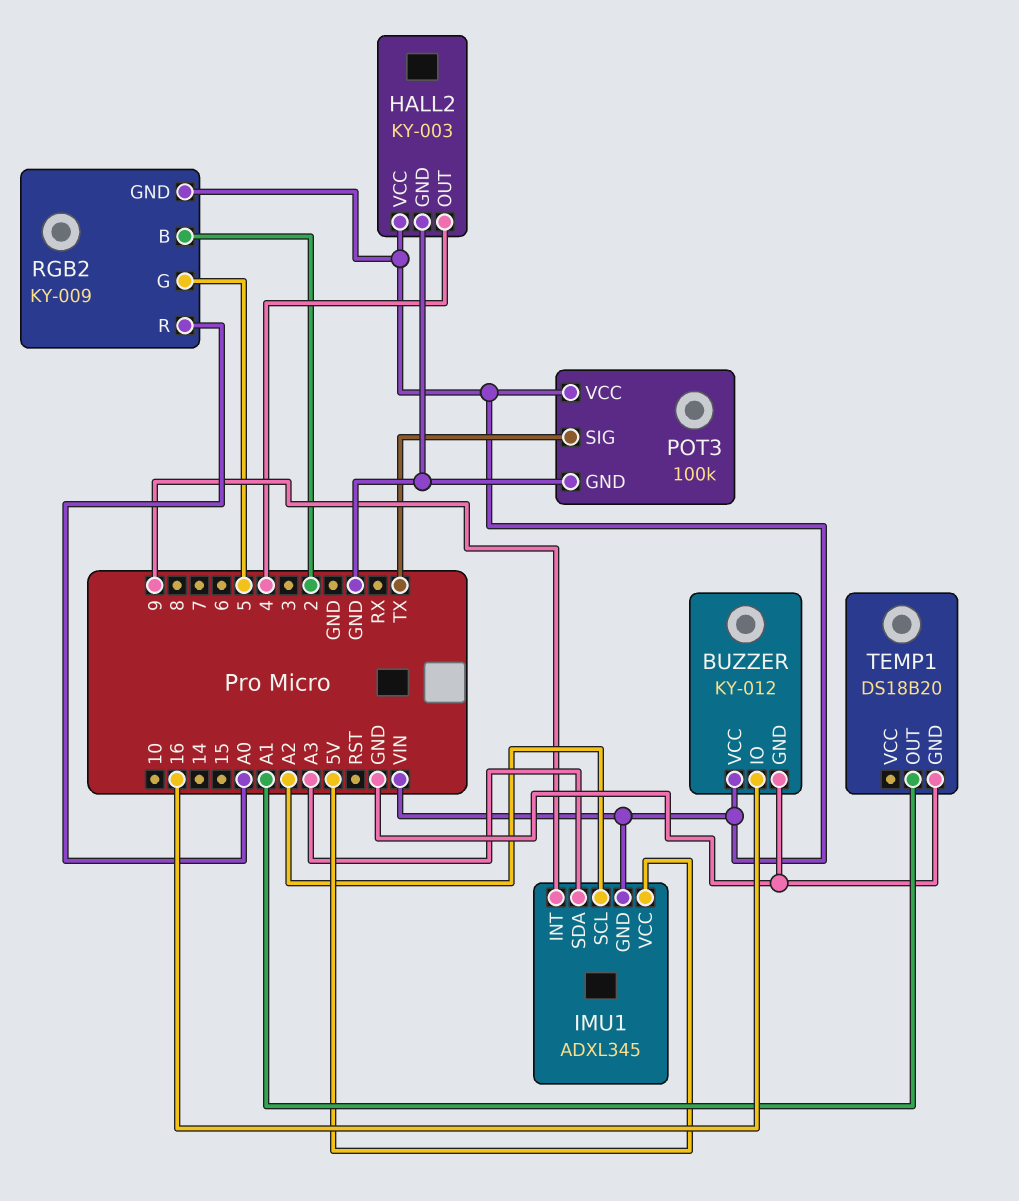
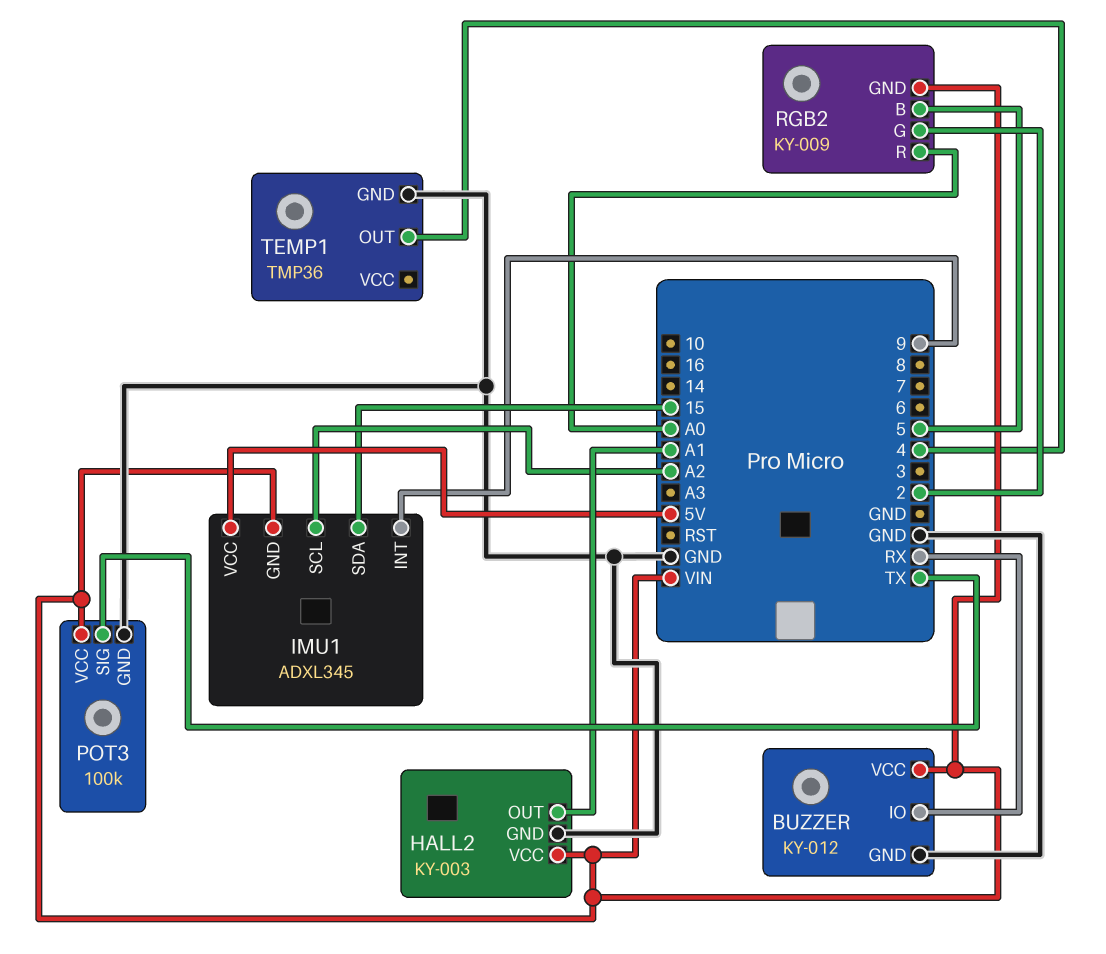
BUZZER pin IO: 16 -> RX
HALL2 pin OUT: 4 -> A1
IMU1 pin SDA: A3 -> 15
RGB2 pin B: 2 -> 5
RGB2 pin G: 5 -> 2
TEMP1: DS18B20 -> TMP36
TEMP1 pin OUT: A1 -> 4

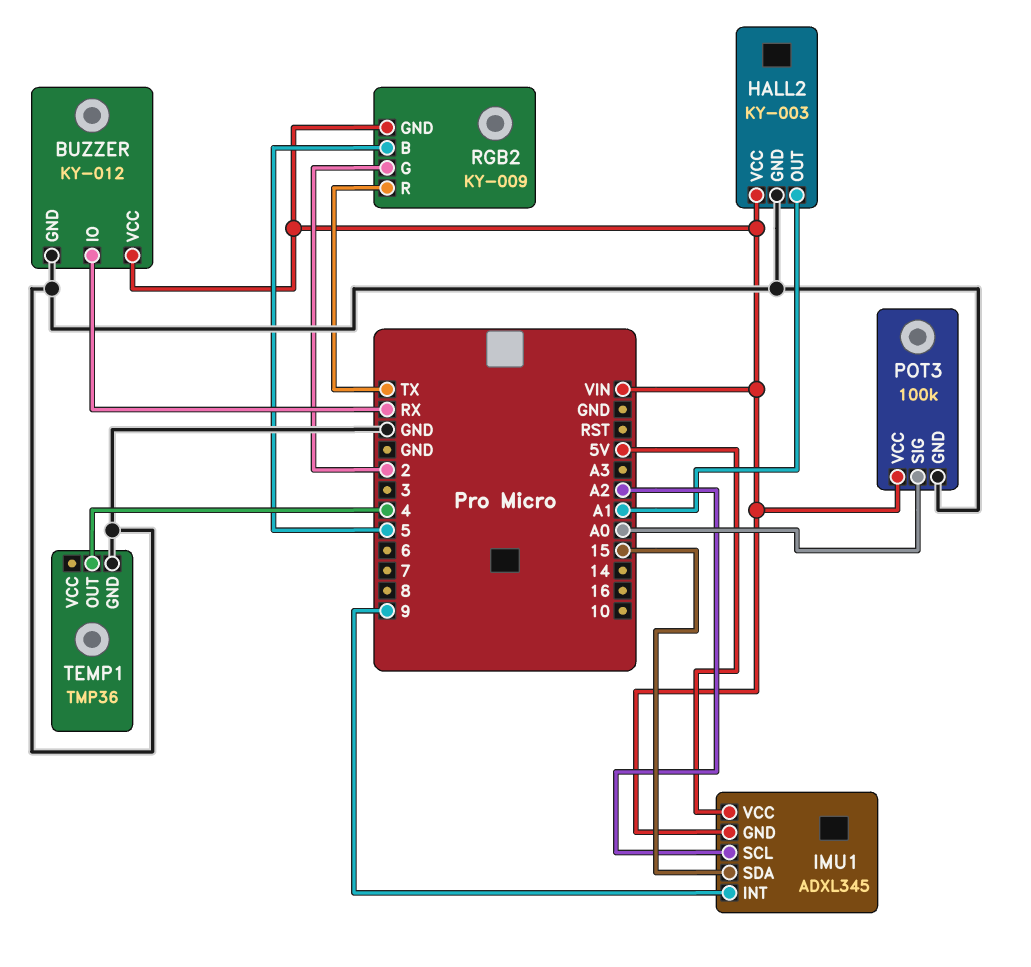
POT3 pin SIG: TX -> A0
RGB2 pin R: A0 -> TX

